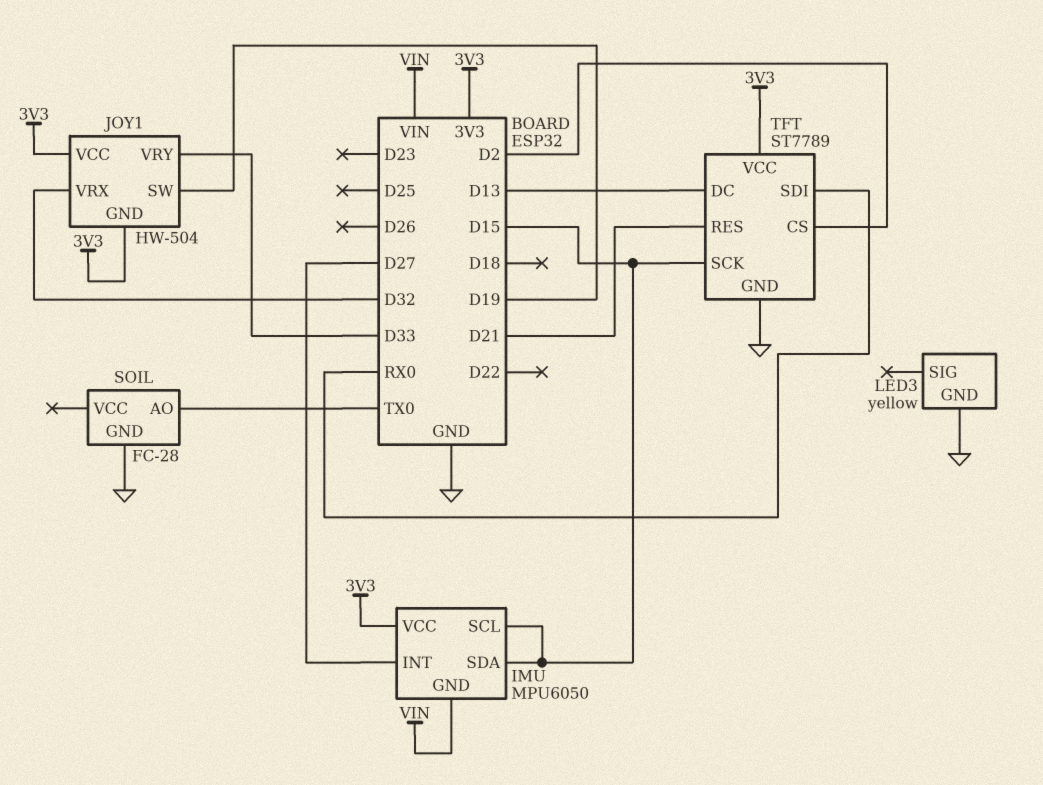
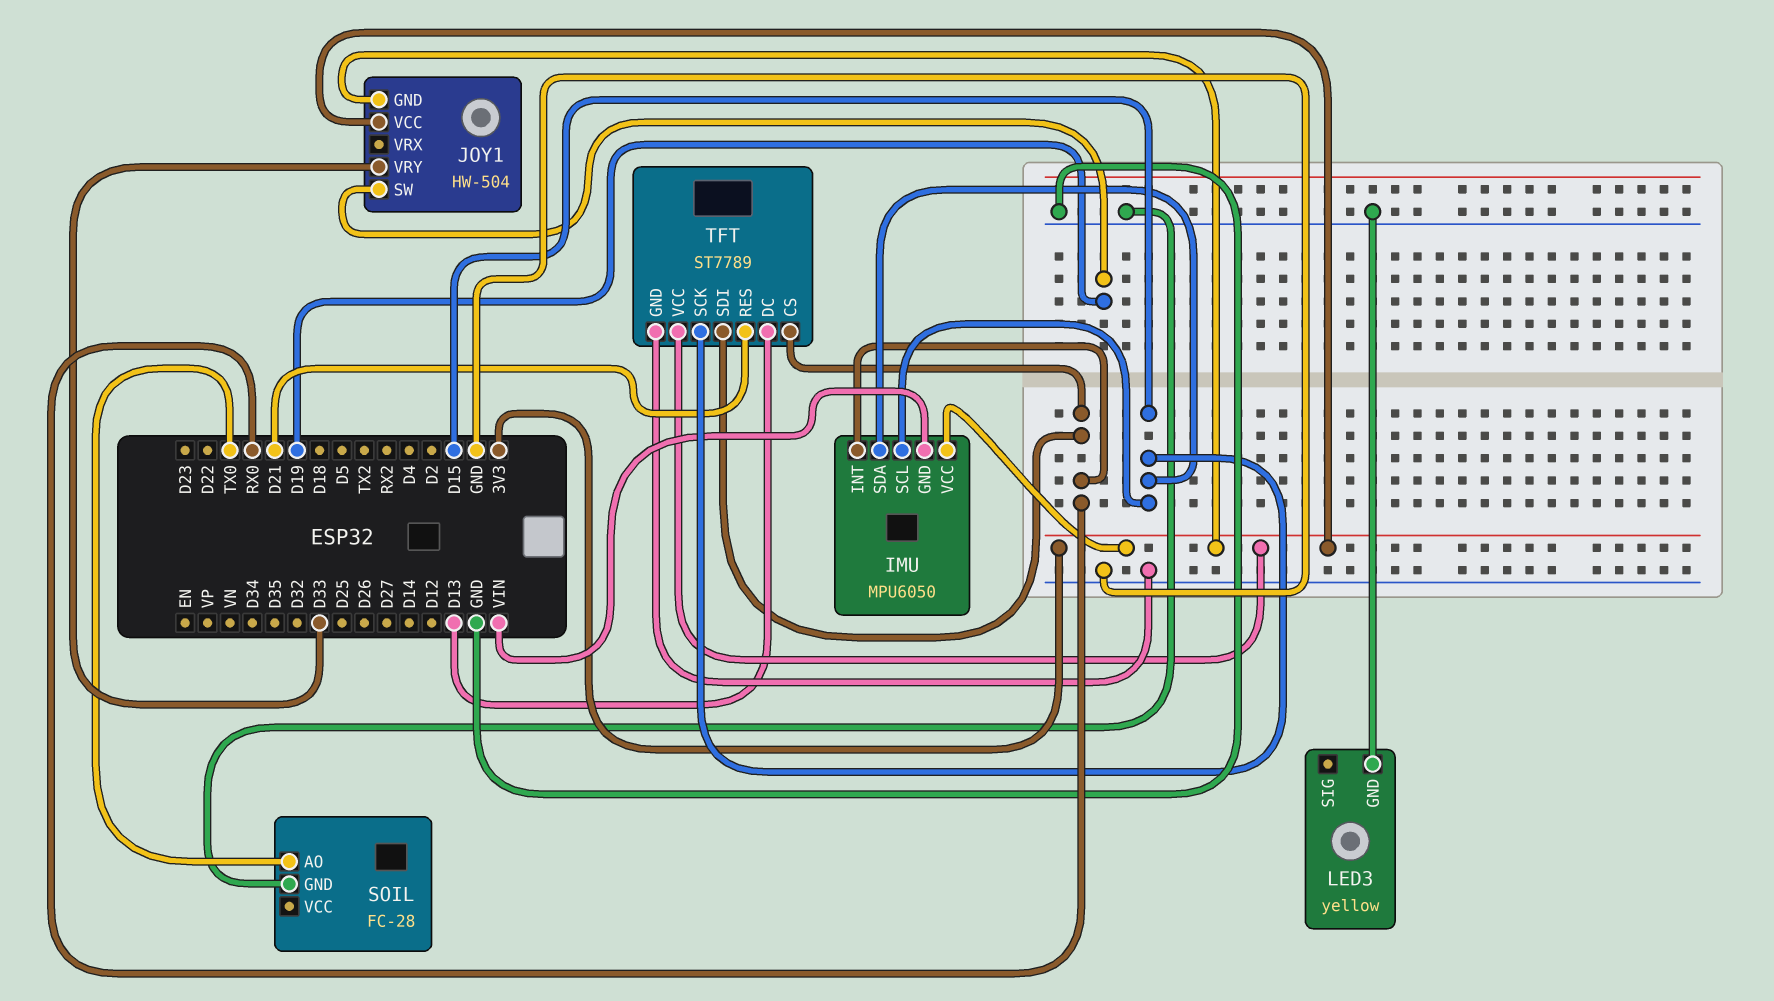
IMU pin INT: D27 -> RX0
JOY1 pin VRX: D32 -> none
TFT pin CS: D2 -> RX0

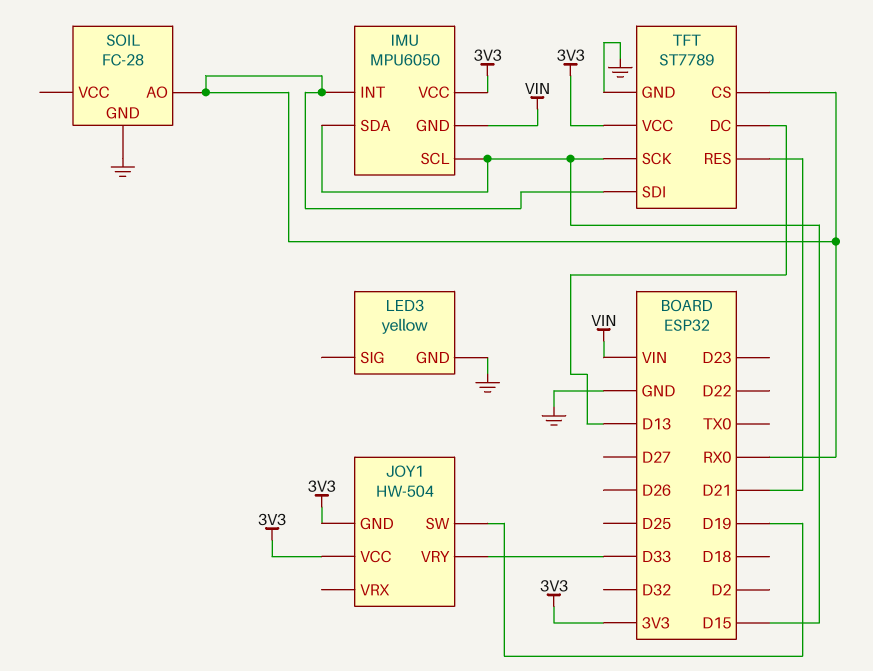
SOIL pin AO: TX0 -> RX0

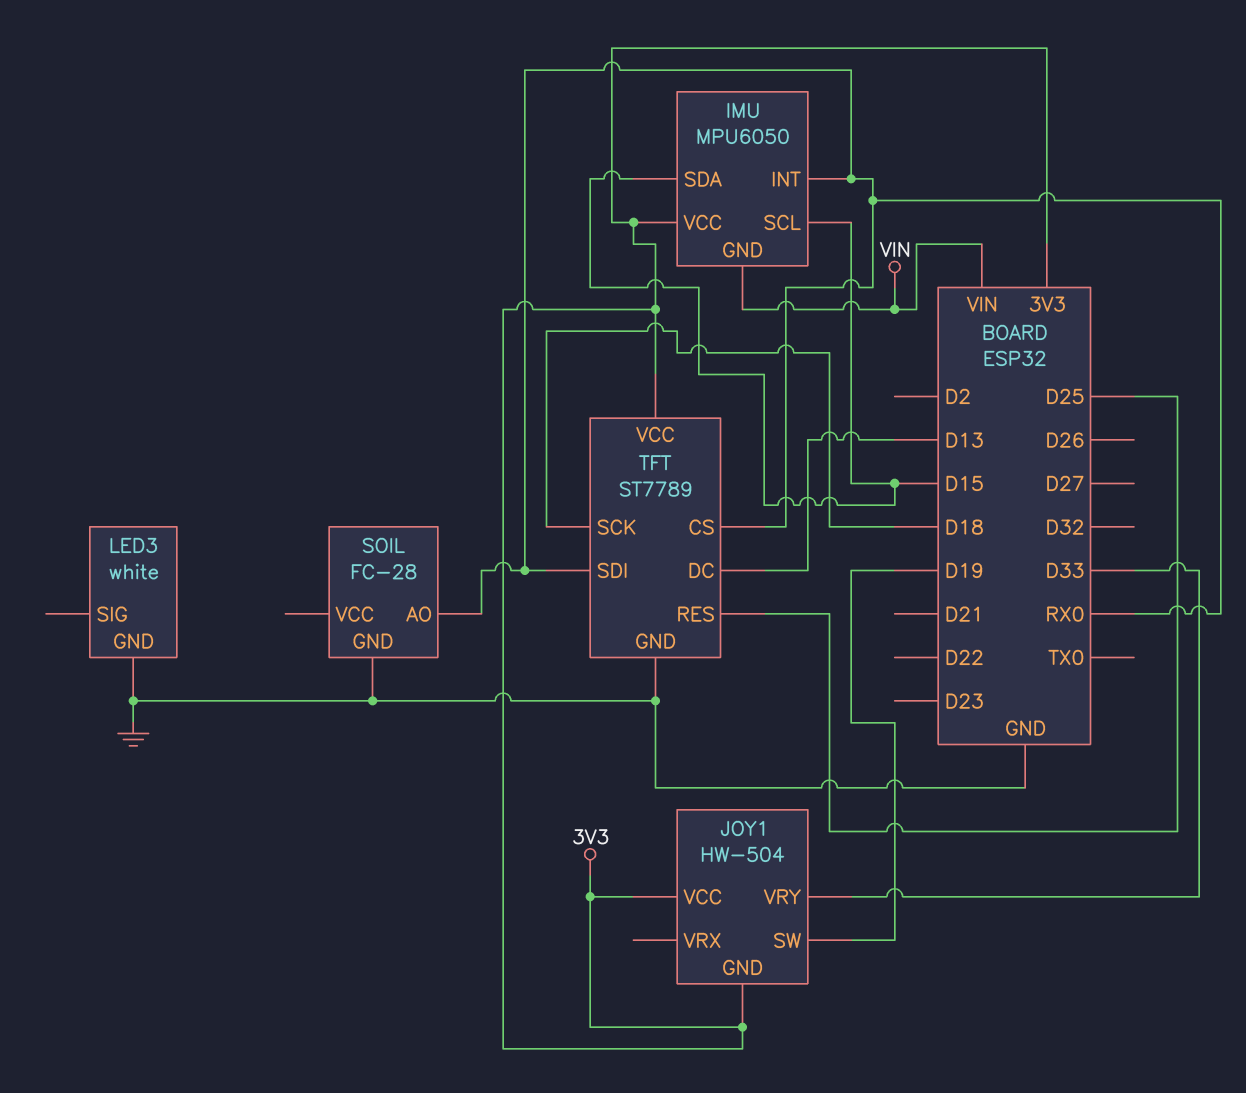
LED3: yellow -> white
TFT pin RES: D21 -> D25
TFT pin SCK: D15 -> D18

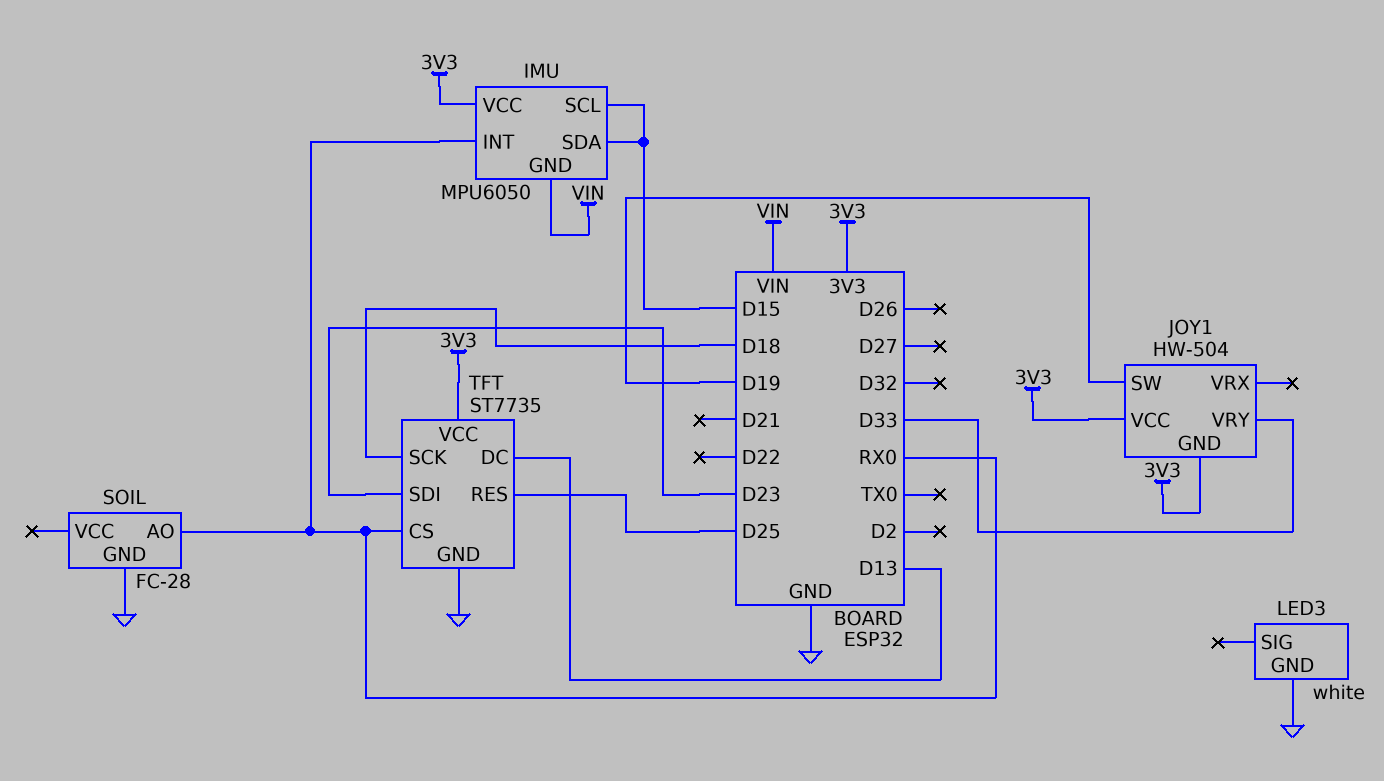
TFT: ST7789 -> ST7735
TFT pin SDI: RX0 -> D23

